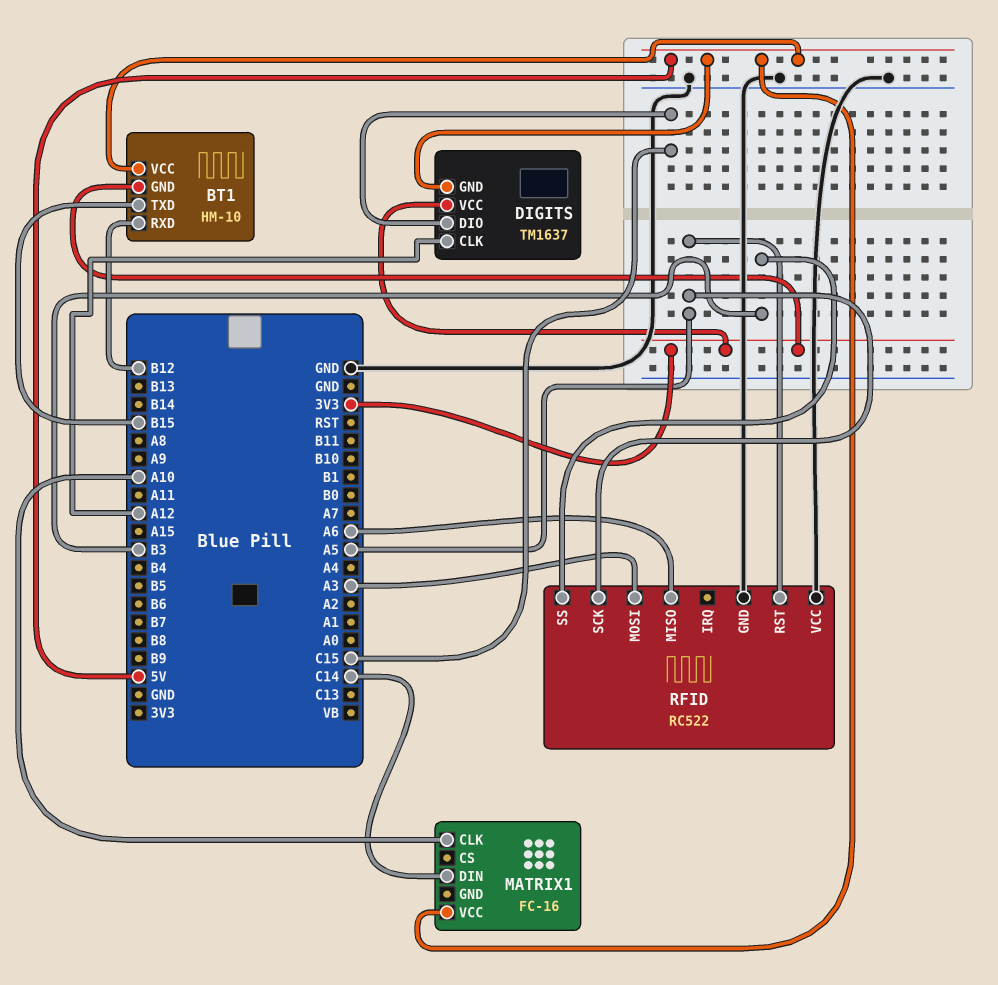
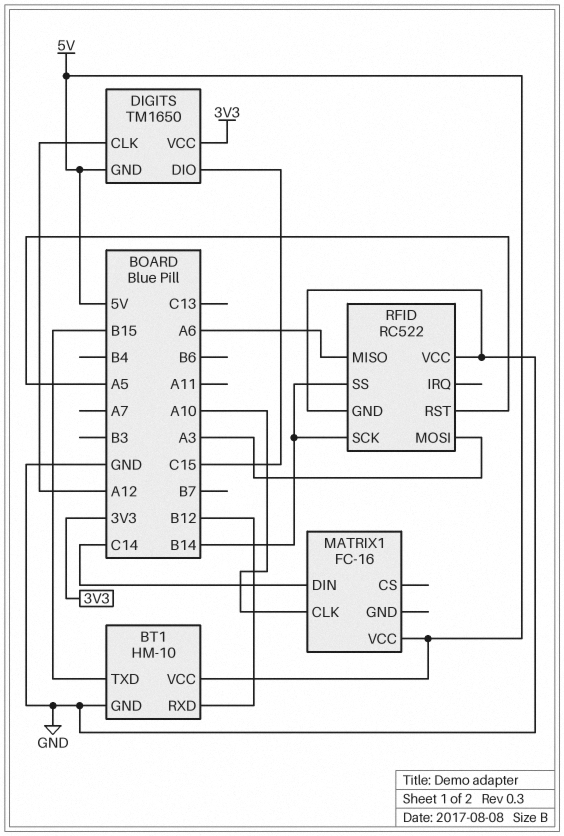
BT1 pin GND: 3V3 -> GND
DIGITS: TM1637 -> TM1650
RFID pin SCK: A5 -> B14
RFID pin SS: B3 -> B14

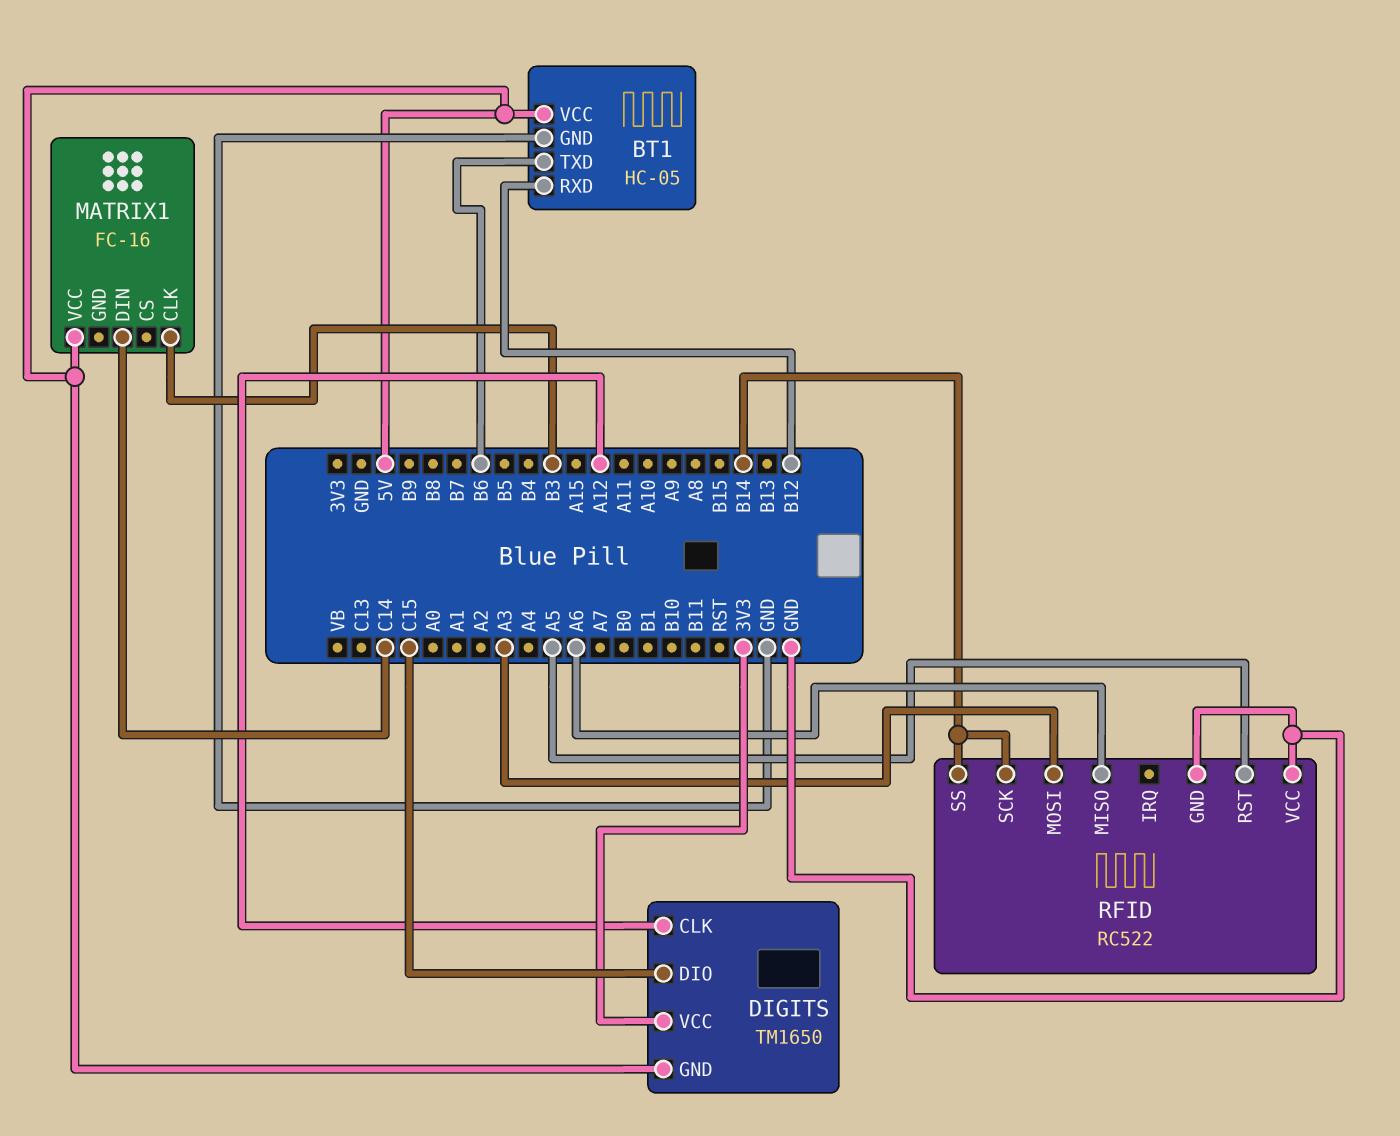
BT1: HM-10 -> HC-05
BT1 pin TXD: B15 -> B6
MATRIX1 pin CLK: A10 -> B3

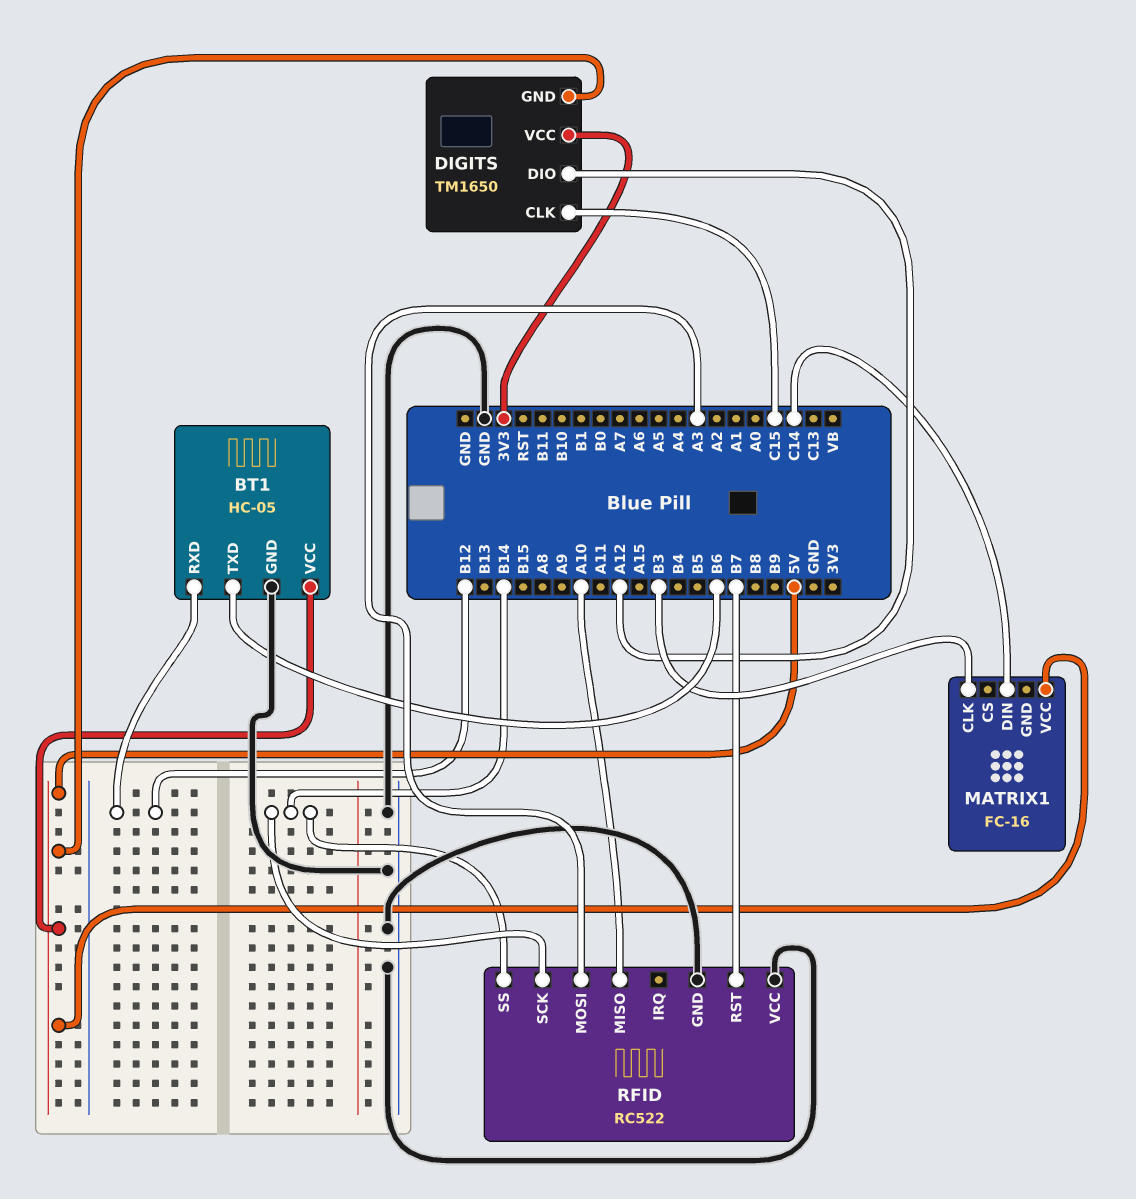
DIGITS pin CLK: A12 -> C15
DIGITS pin DIO: C15 -> A12
RFID pin MISO: A6 -> A10
RFID pin RST: A5 -> B7

